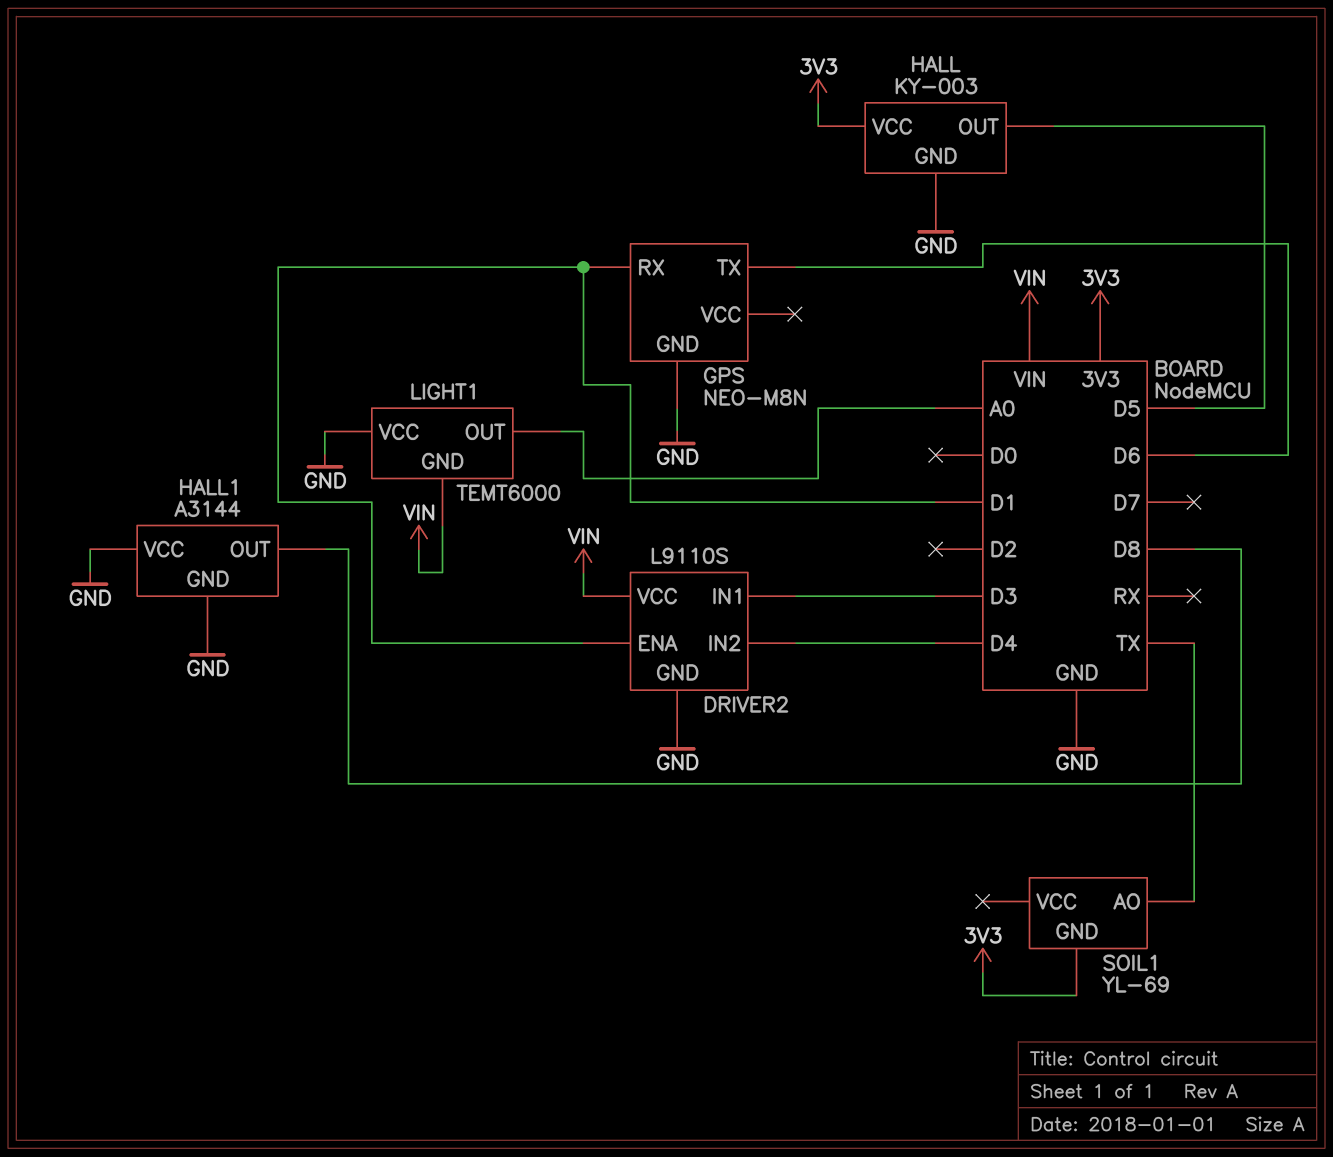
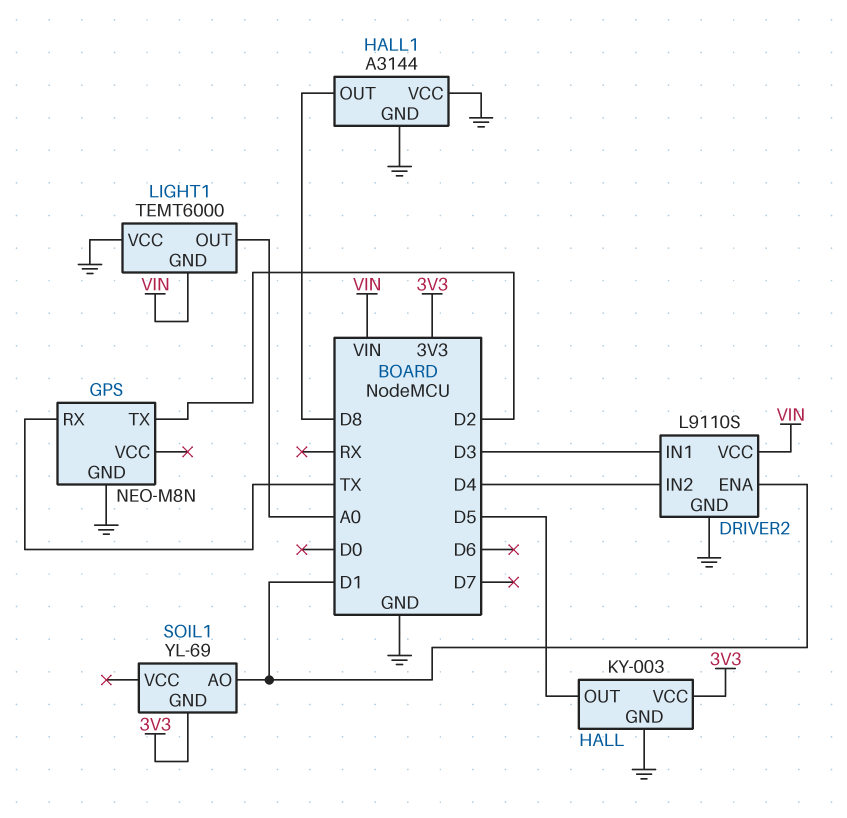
GPS pin RX: D1 -> TX
GPS pin TX: D6 -> D2
SOIL1 pin AO: TX -> D1

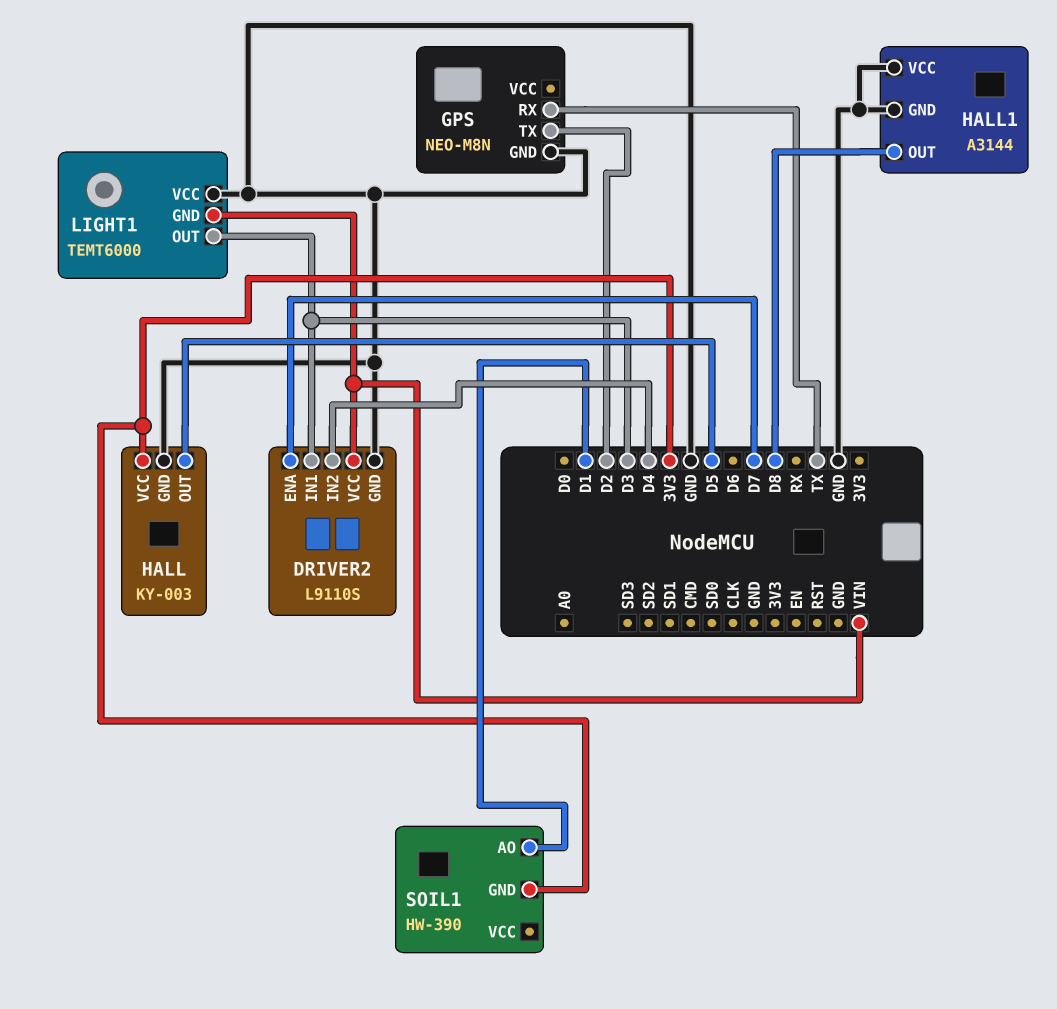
DRIVER2 pin ENA: D1 -> D7
LIGHT1 pin OUT: A0 -> D3
SOIL1: YL-69 -> HW-390

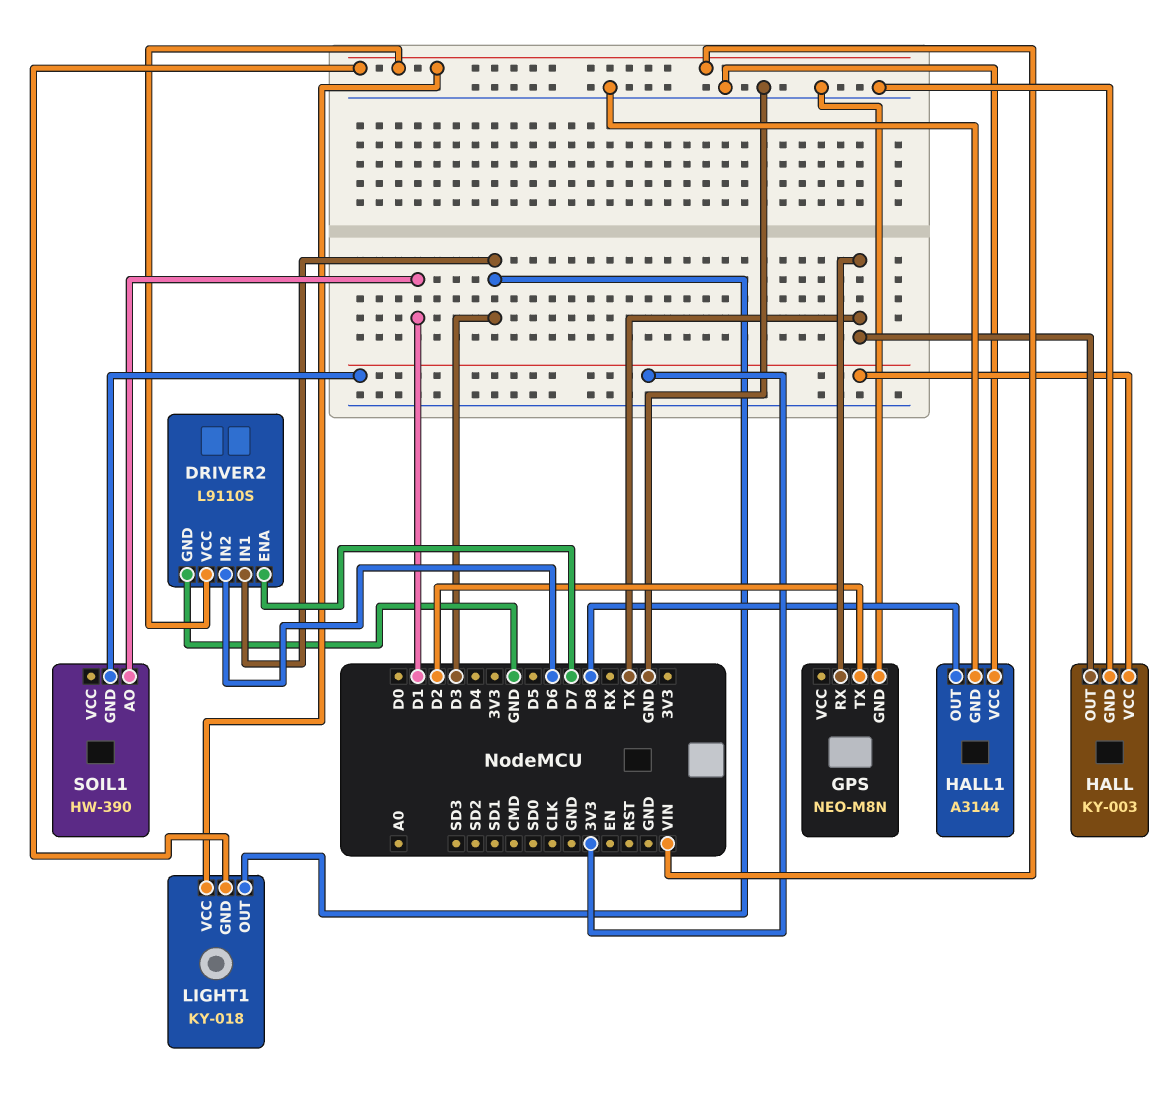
DRIVER2 pin IN2: D4 -> D6
HALL pin OUT: D5 -> TX
LIGHT1: TEMT6000 -> KY-018
LIGHT1 pin VCC: GND -> VIN

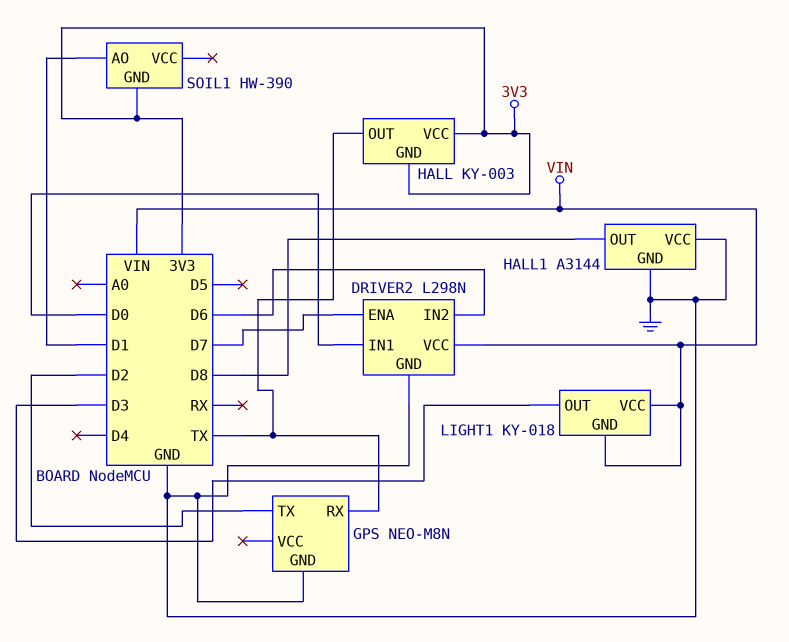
DRIVER2: L9110S -> L298N
DRIVER2 pin IN1: D3 -> D0
HALL pin GND: GND -> 3V3

